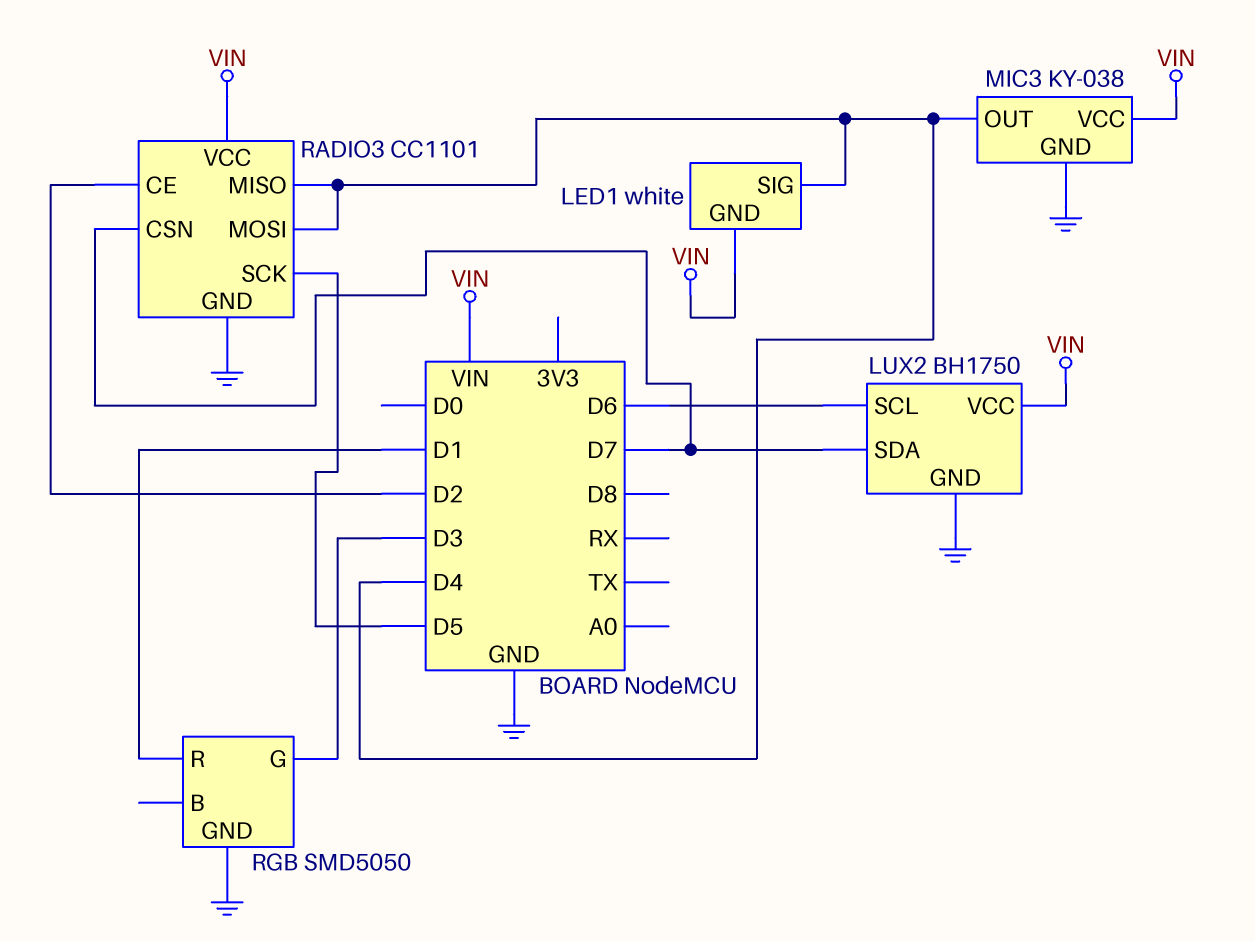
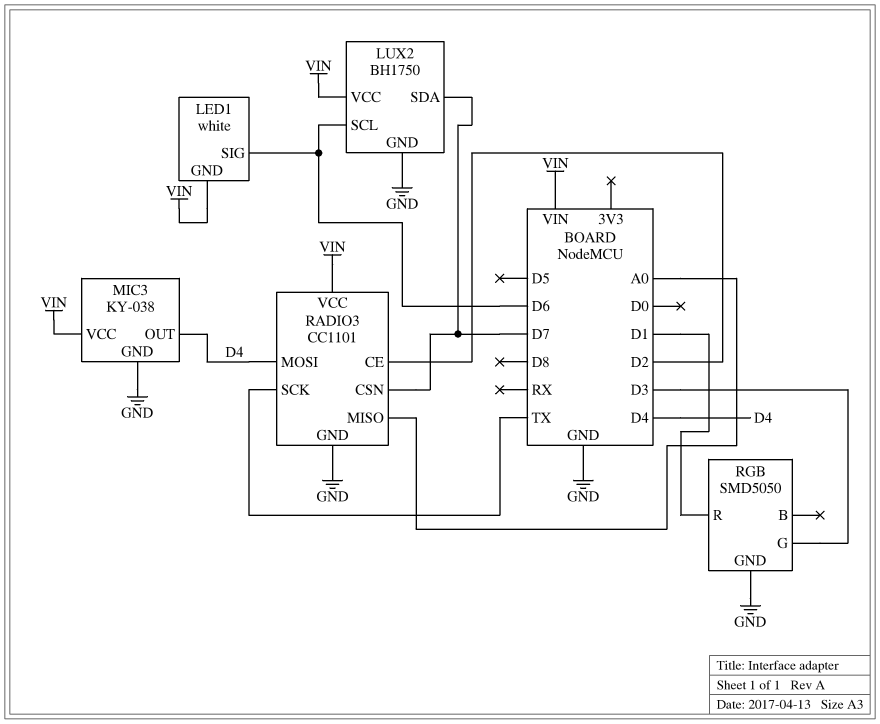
LED1 pin SIG: D4 -> D6
RADIO3 pin MISO: D4 -> A0
RADIO3 pin SCK: D5 -> TX

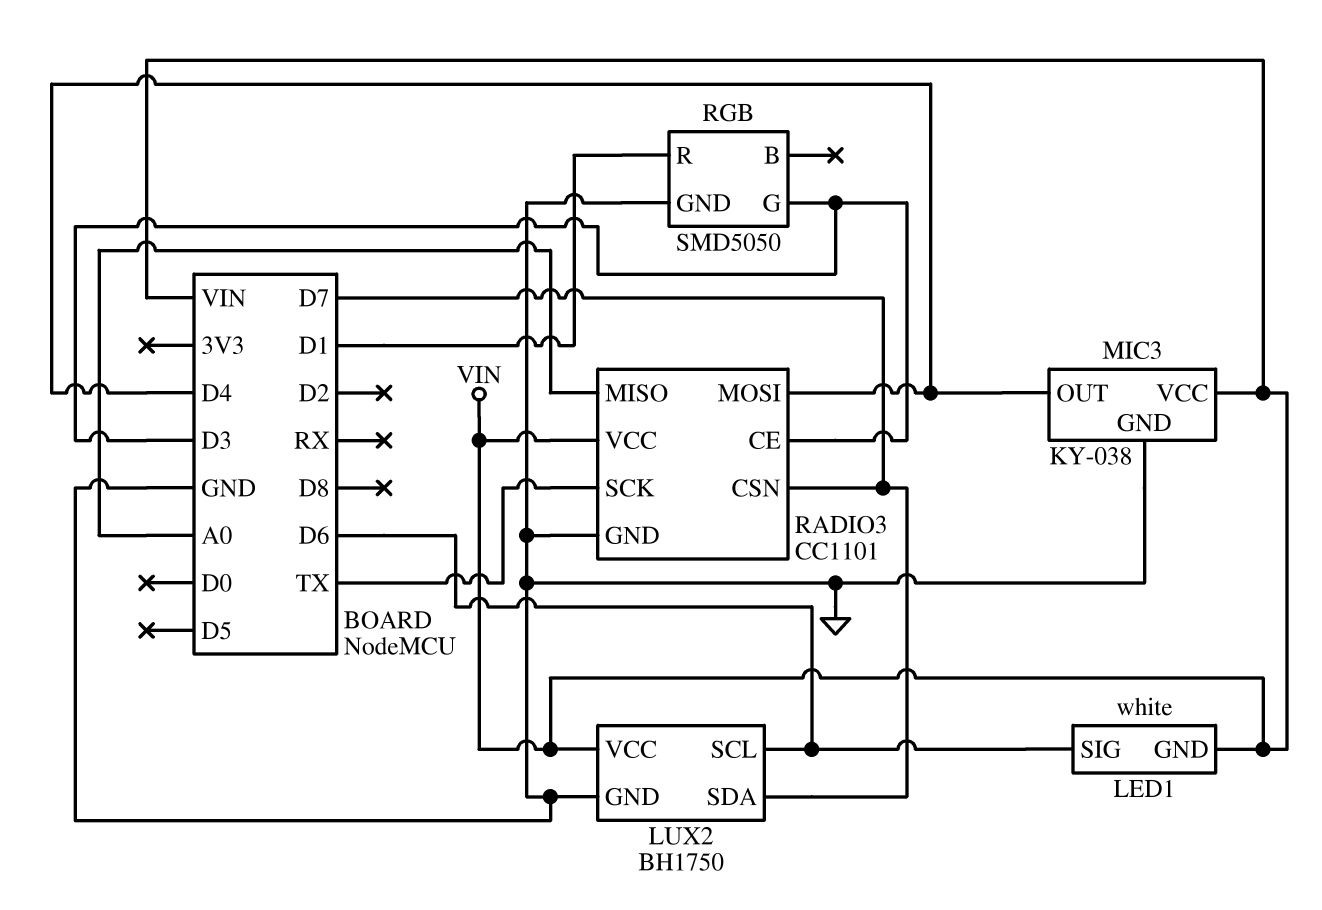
RADIO3 pin CE: D2 -> D3

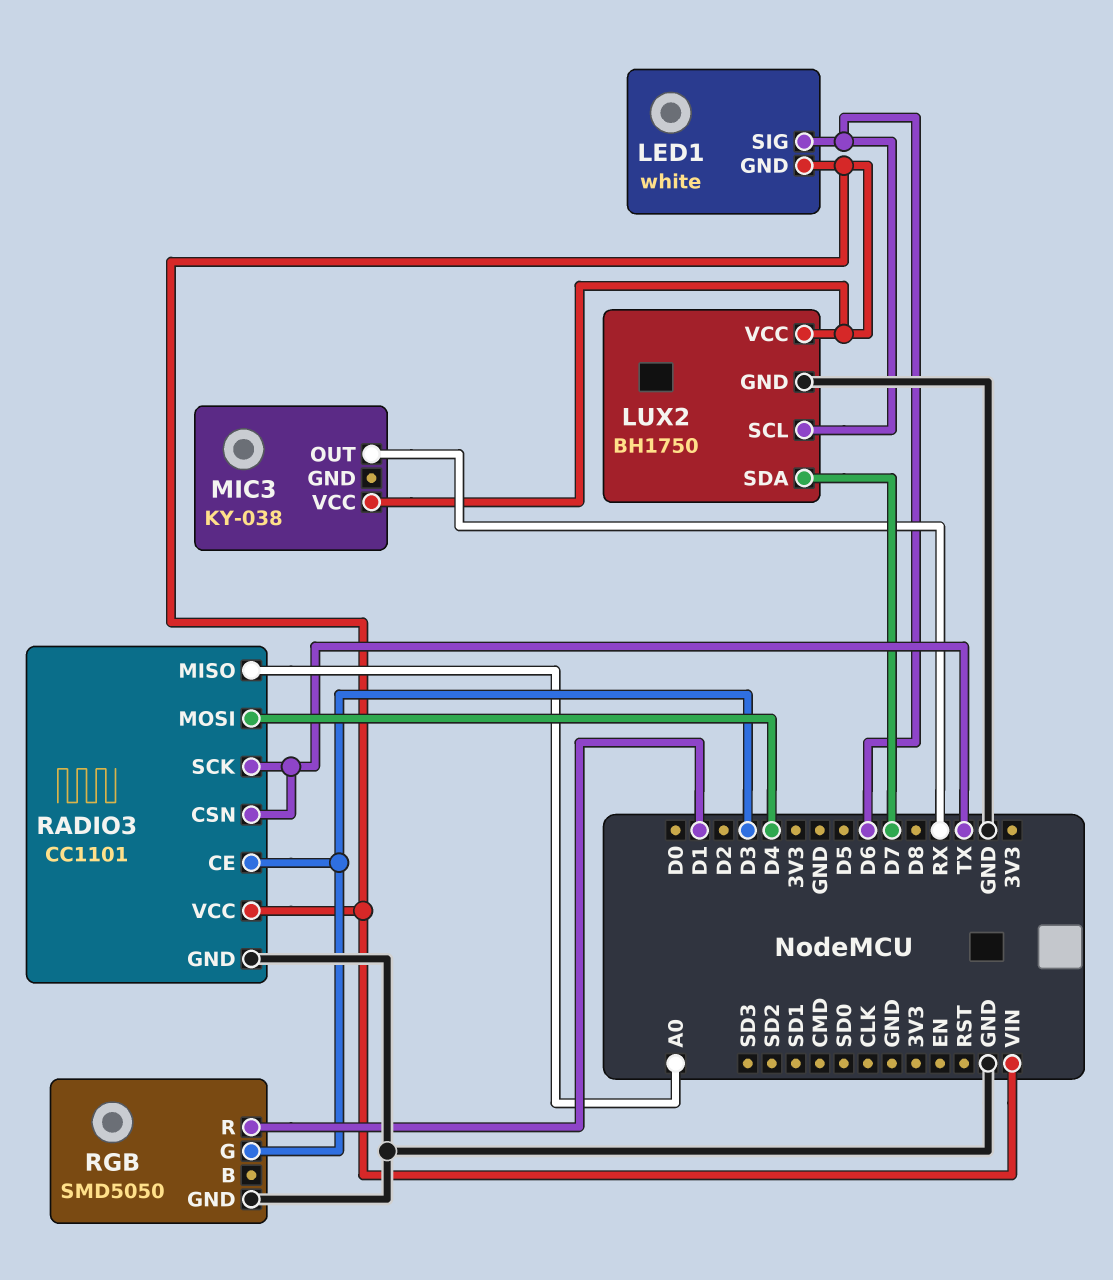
MIC3 pin GND: GND -> none
MIC3 pin OUT: D4 -> RX
RADIO3 pin CSN: D7 -> TX

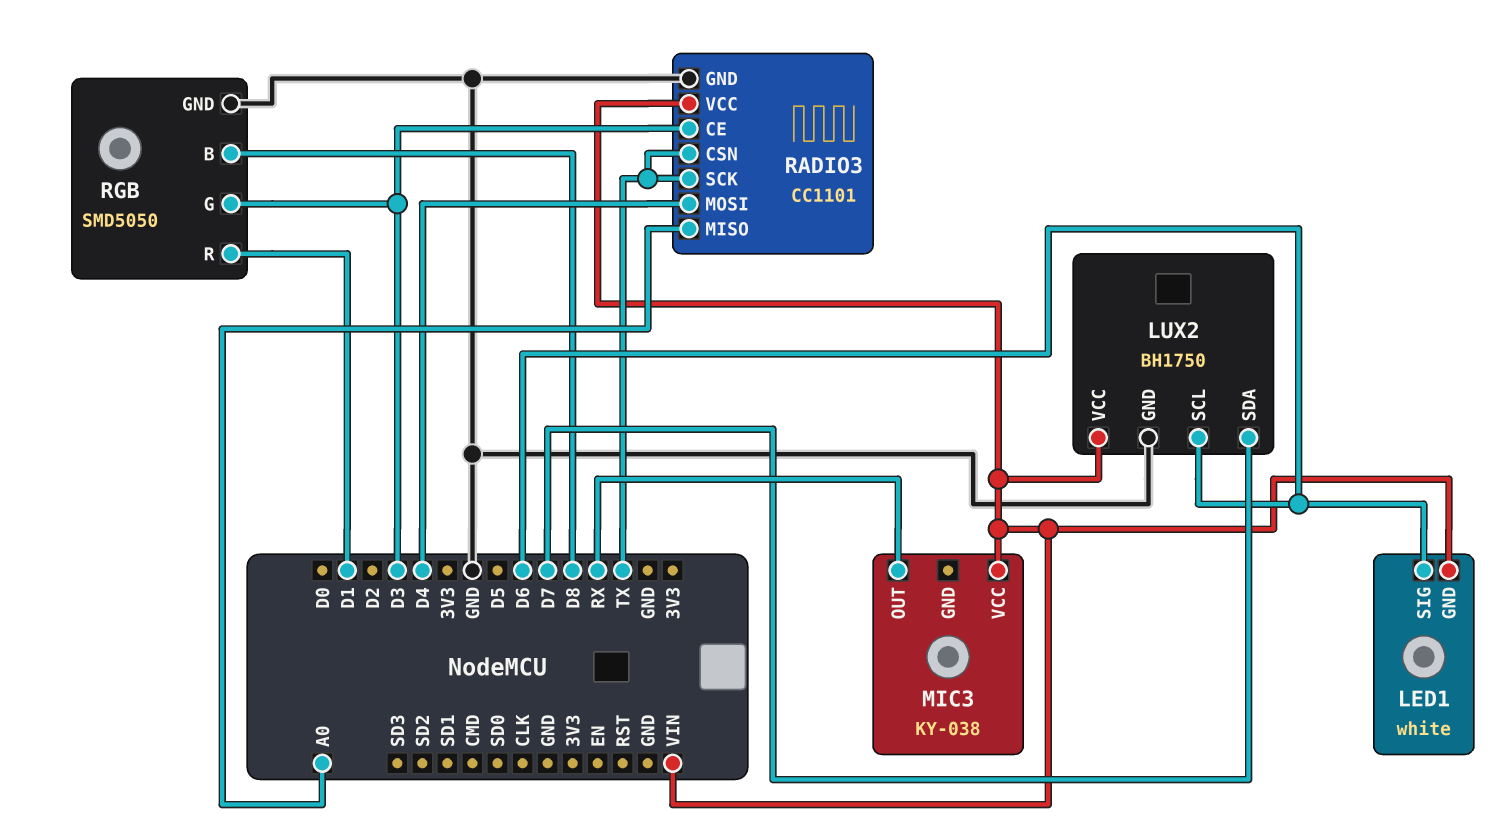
RGB pin B: none -> D8

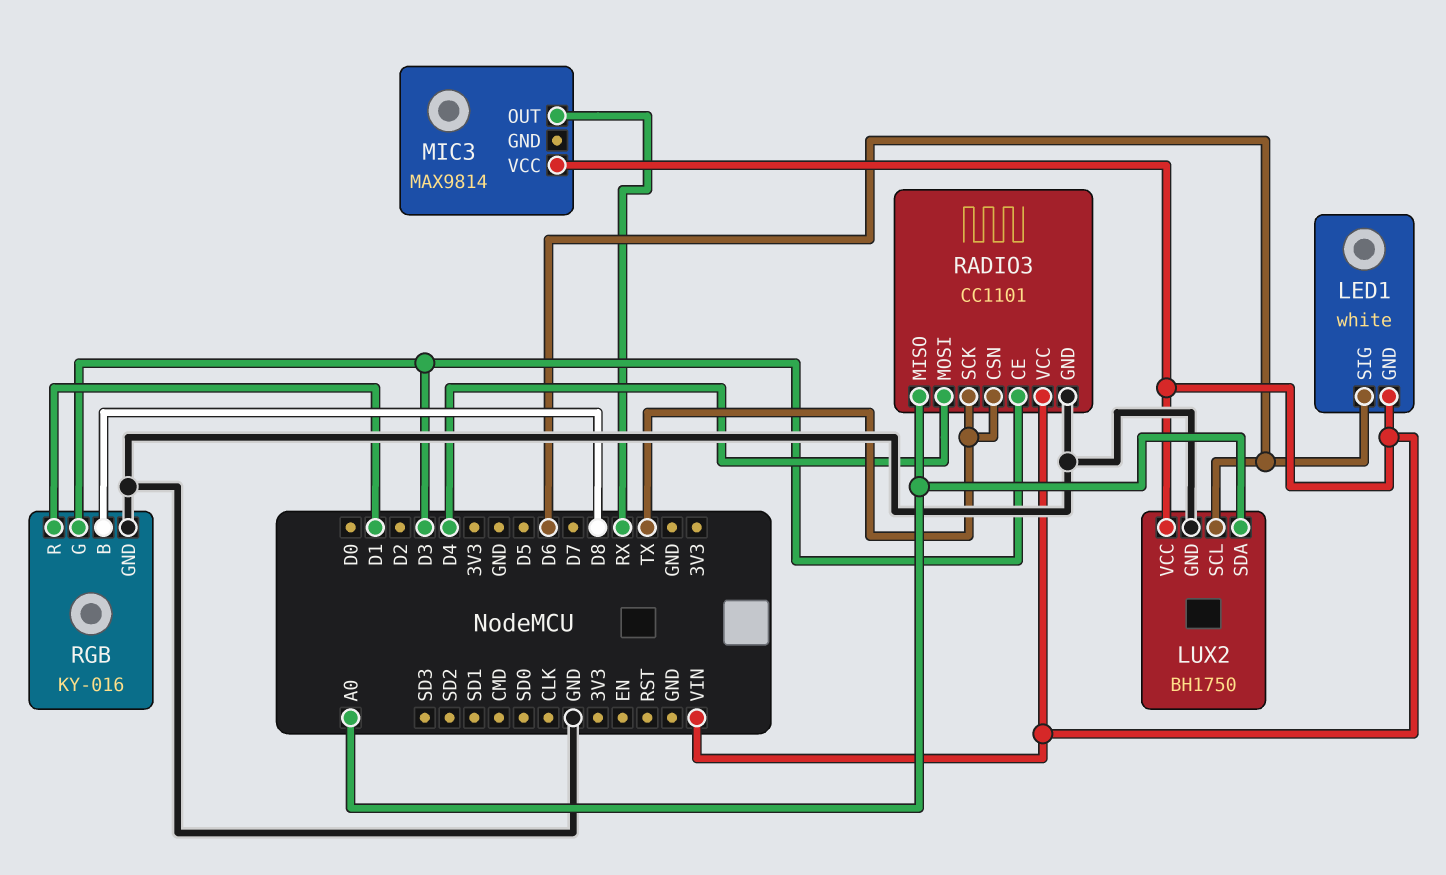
LUX2 pin SDA: D7 -> A0
MIC3: KY-038 -> MAX9814
RGB: SMD5050 -> KY-016

